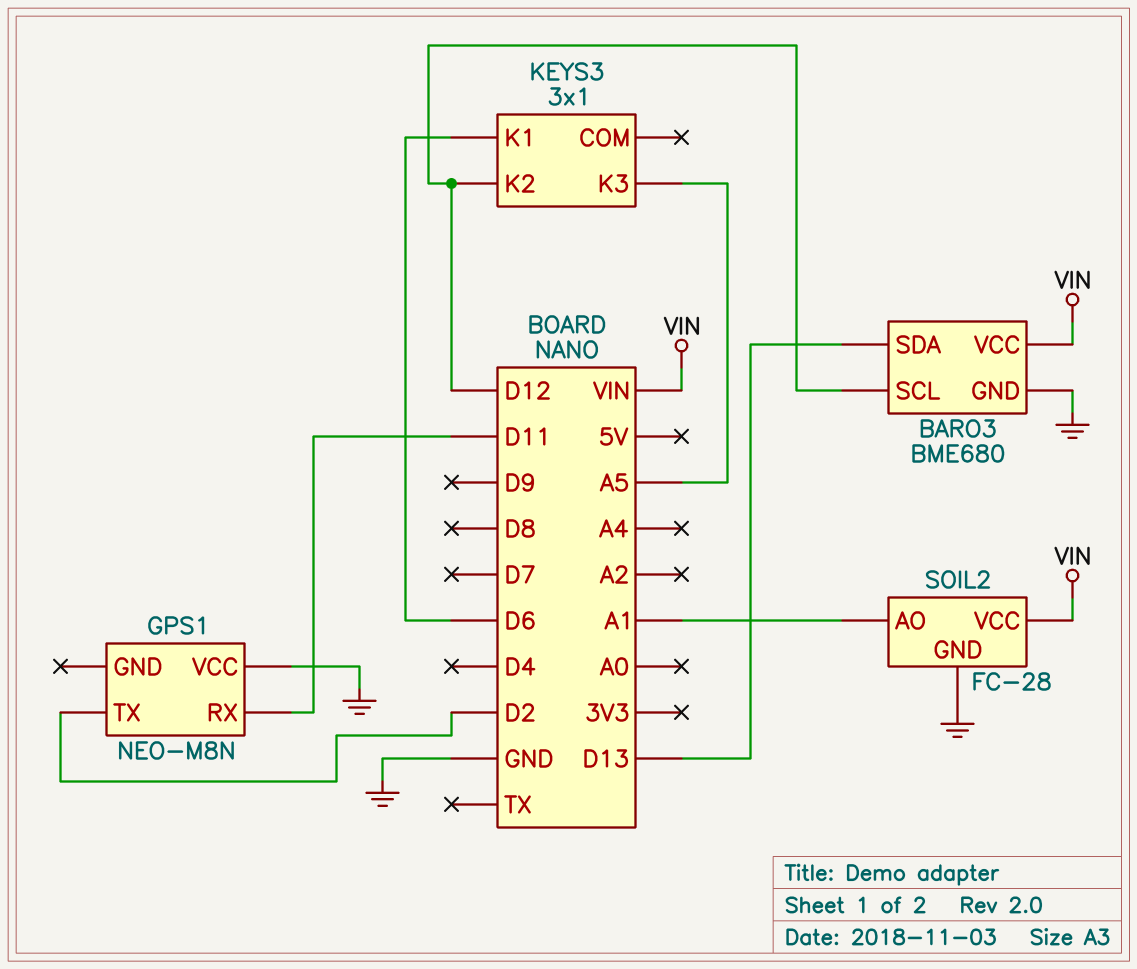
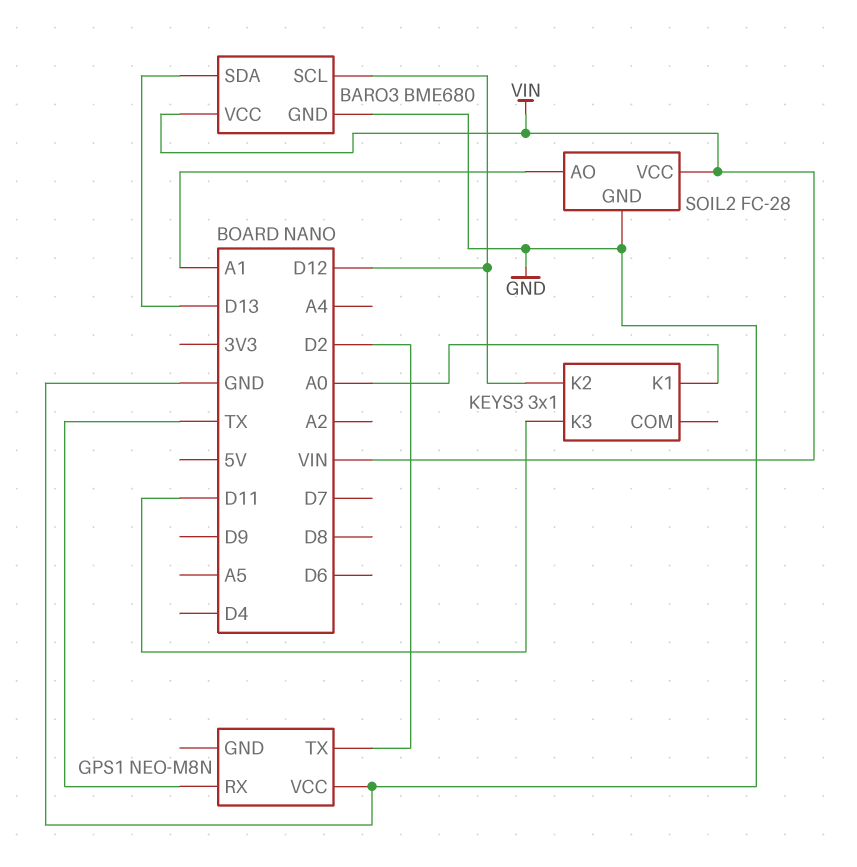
GPS1 pin RX: D11 -> TX
KEYS3 pin K1: D6 -> A0
KEYS3 pin K3: A5 -> D11

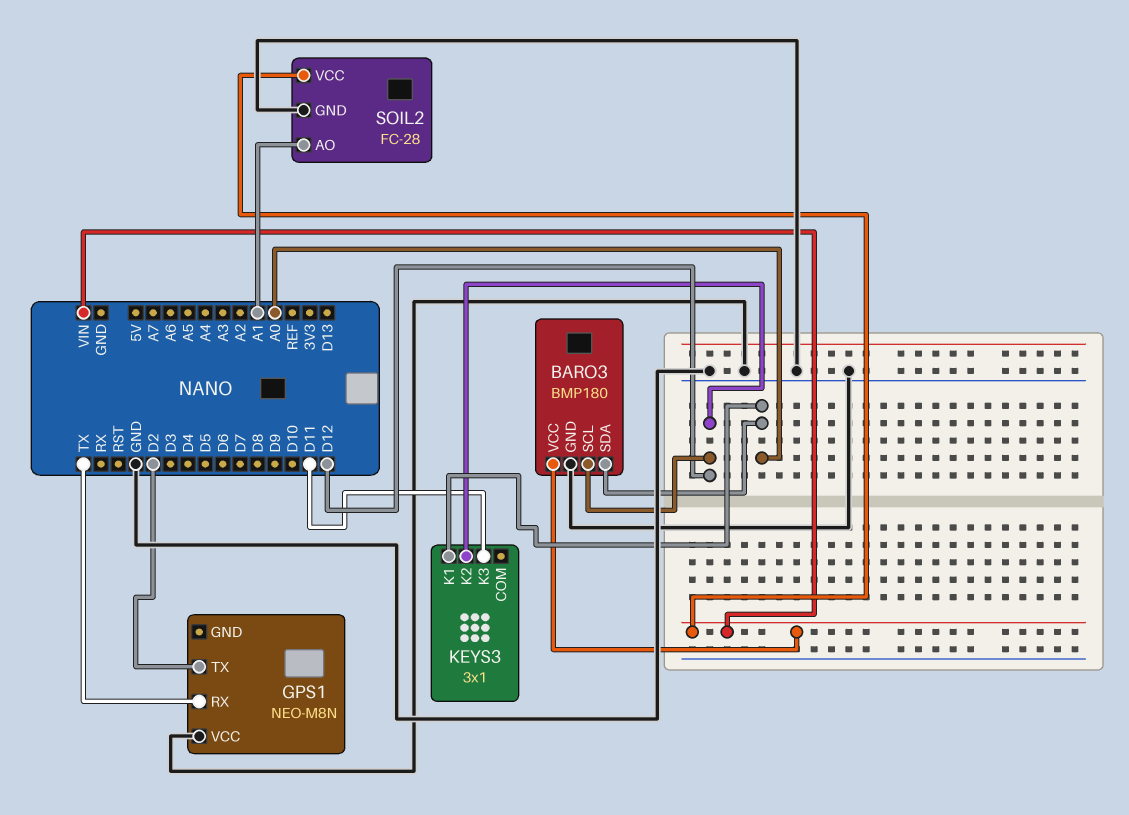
BARO3: BME680 -> BMP180
BARO3 pin SDA: D13 -> A0

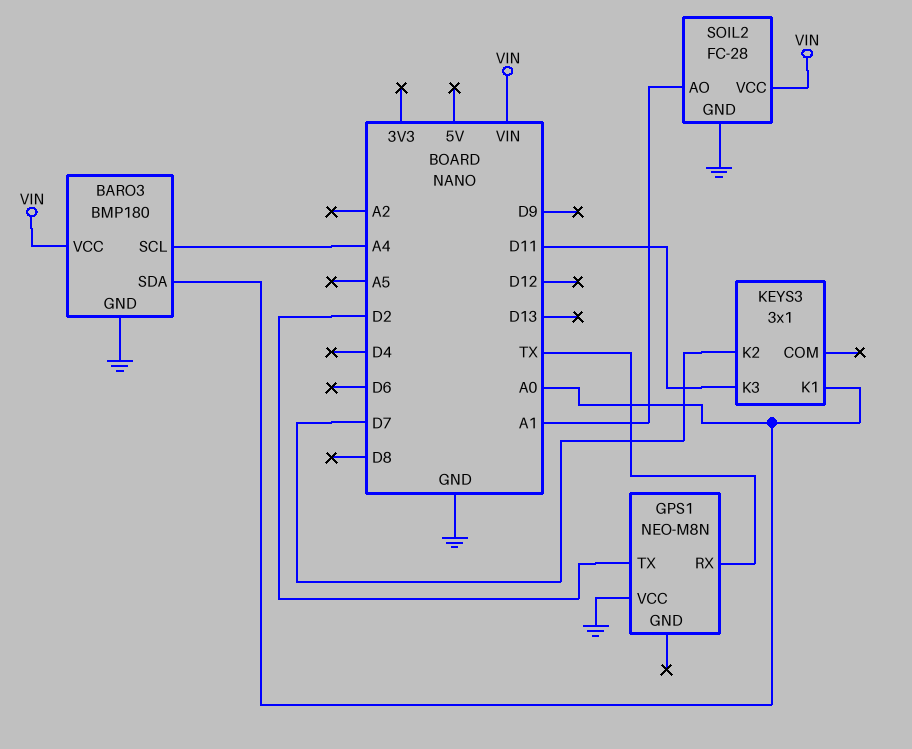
BARO3 pin SCL: D12 -> A4
KEYS3 pin K2: D12 -> D7

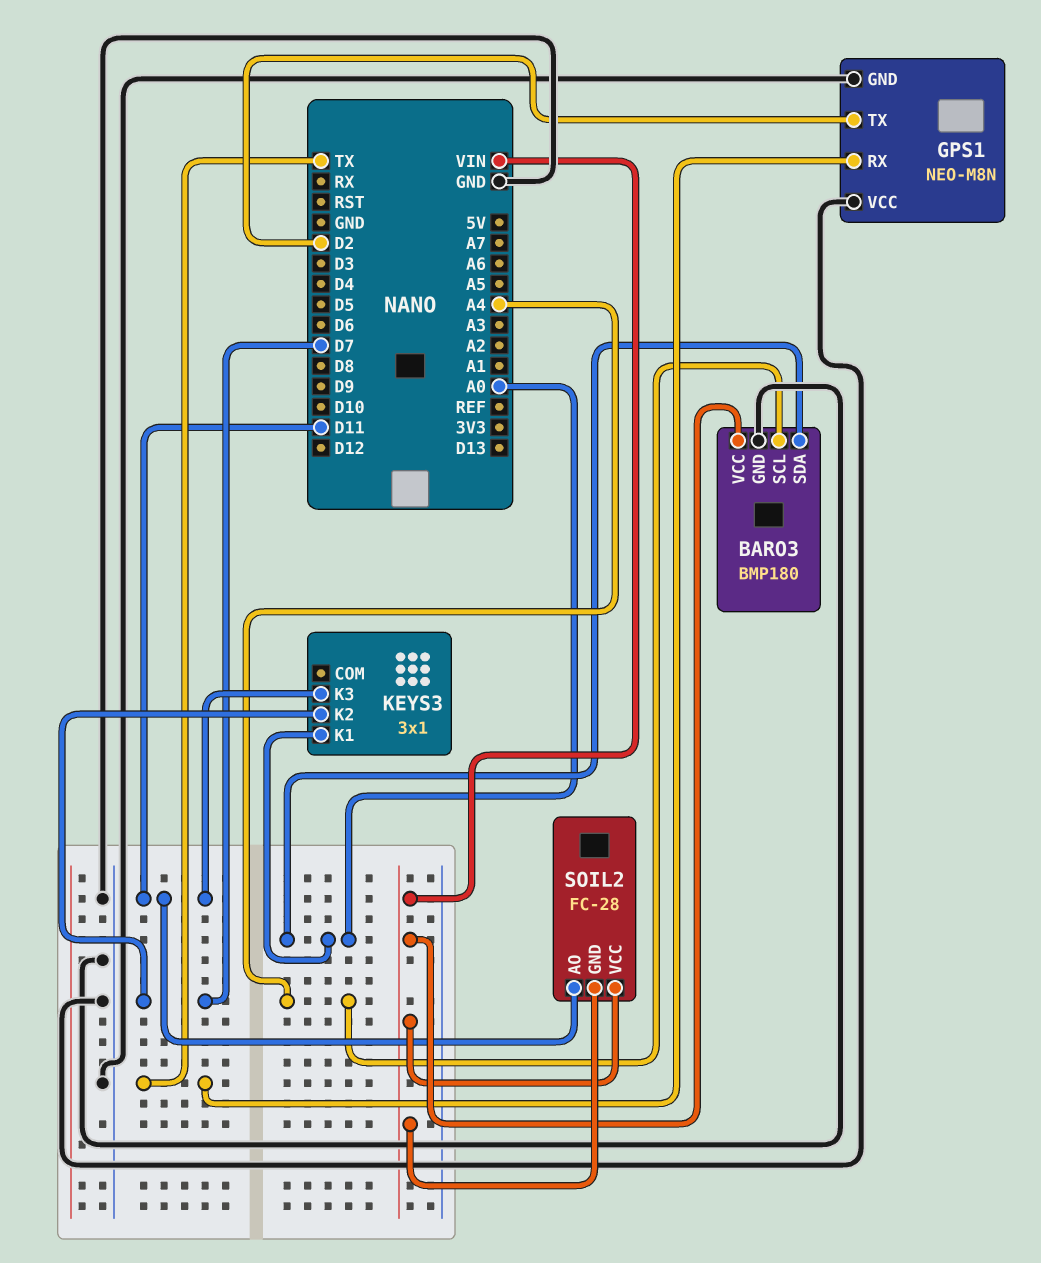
GPS1 pin GND: none -> GND
SOIL2 pin AO: A1 -> D11
SOIL2 pin GND: GND -> VIN

